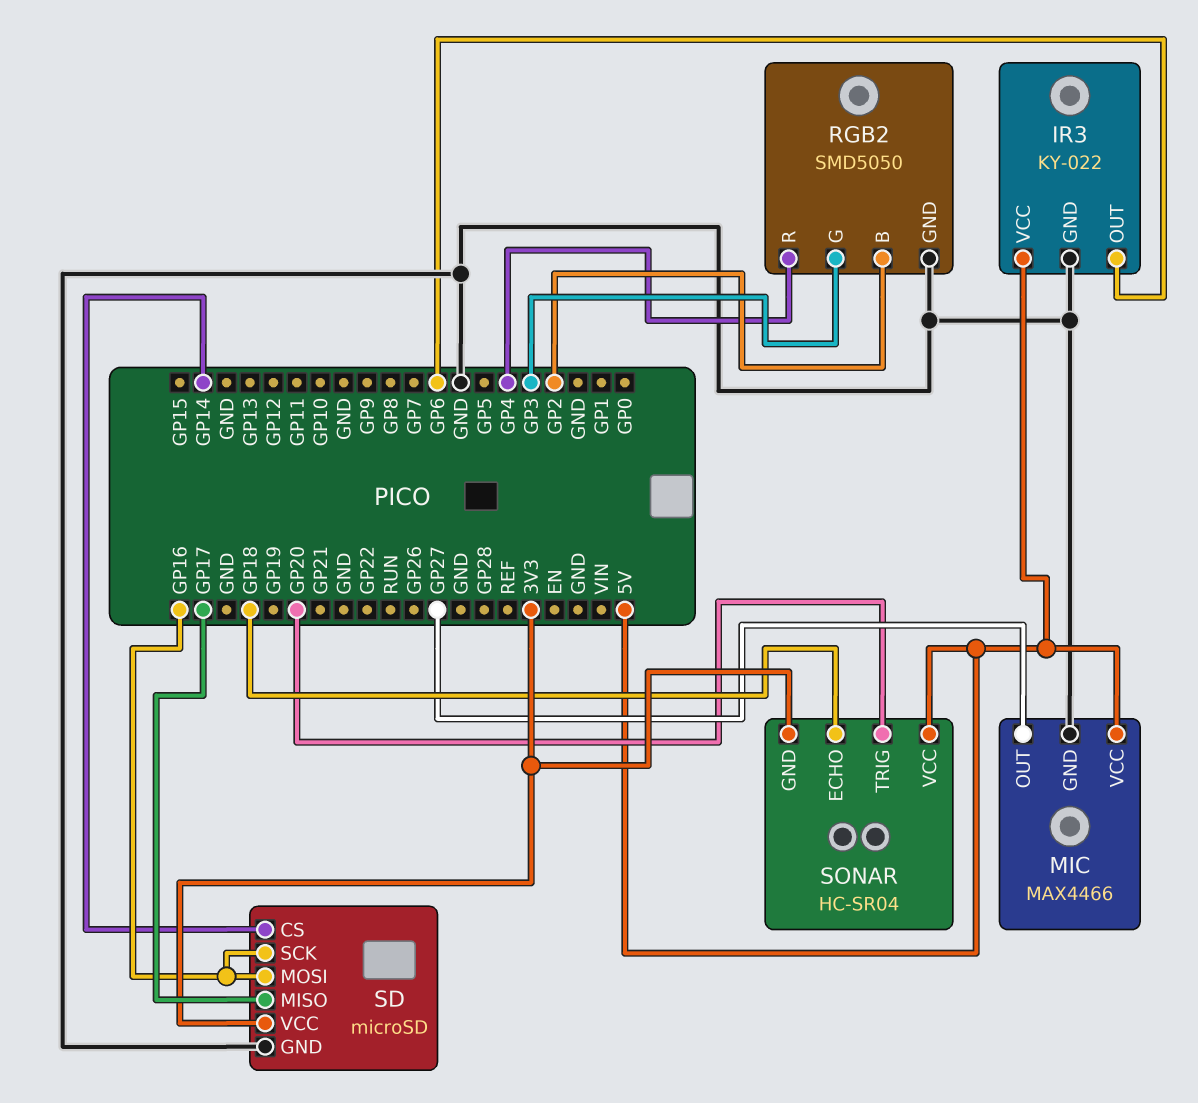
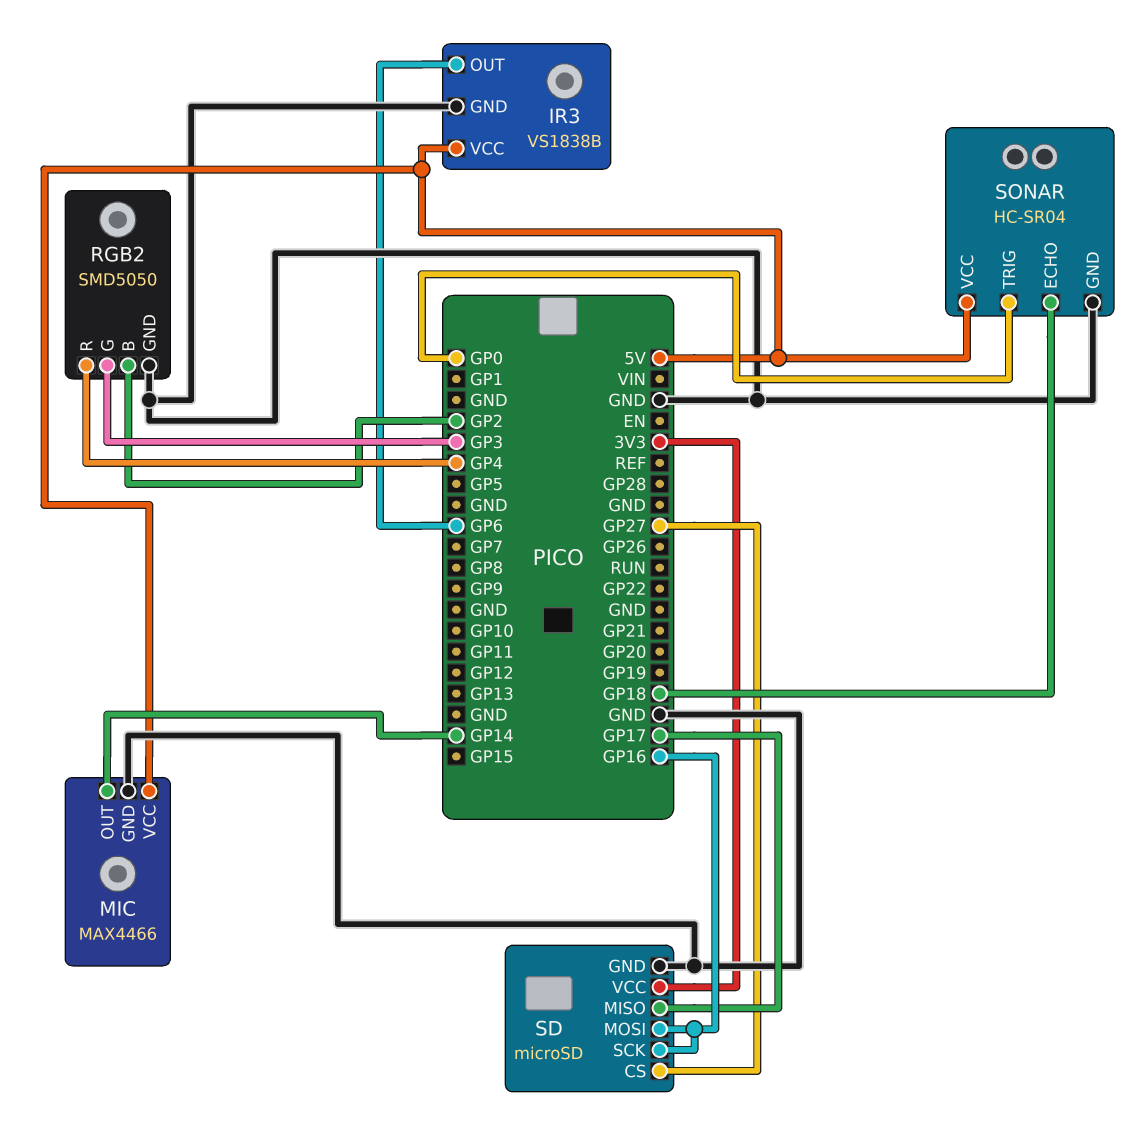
IR3: KY-022 -> VS1838B
MIC pin OUT: GP27 -> GP14
SD pin CS: GP14 -> GP27
SONAR pin GND: 3V3 -> GND
SONAR pin TRIG: GP20 -> GP0

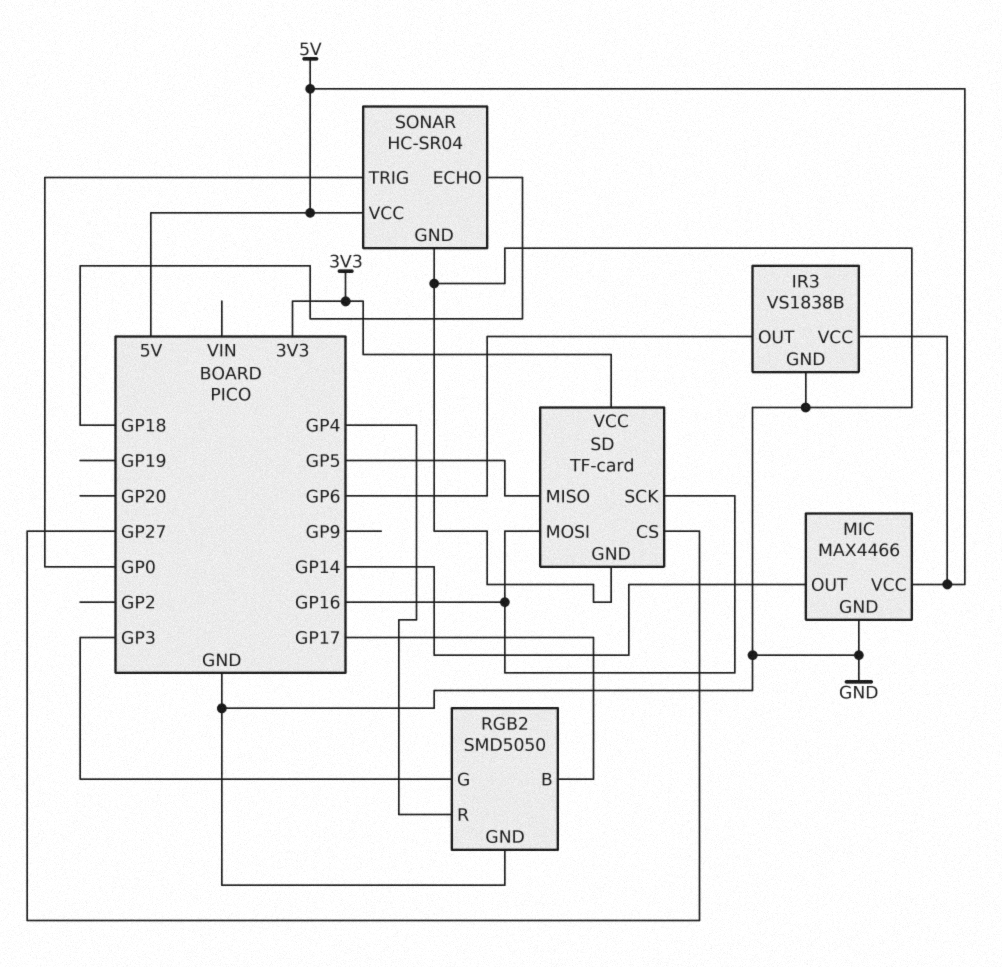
RGB2 pin B: GP2 -> GP17
SD: microSD -> TF-card
SD pin MISO: GP17 -> GP5

